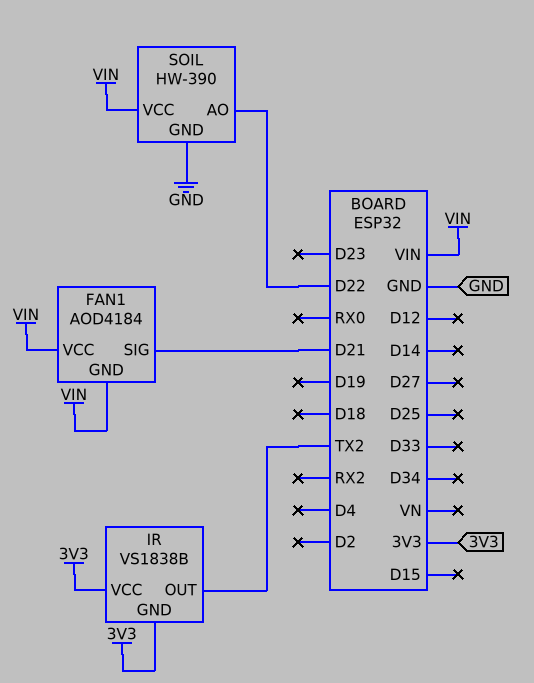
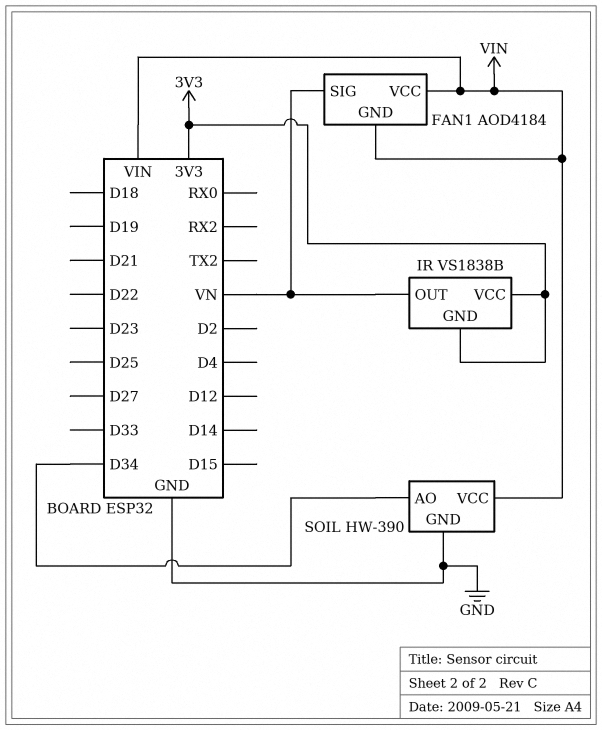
FAN1 pin SIG: D21 -> VN
IR pin OUT: TX2 -> VN
SOIL pin AO: D22 -> D34

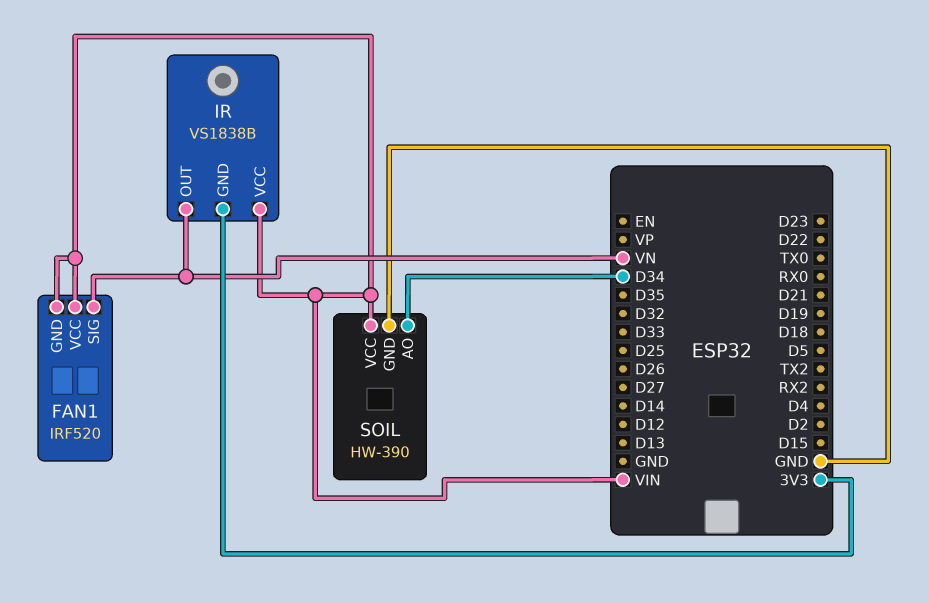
FAN1: AOD4184 -> IRF520
IR pin VCC: 3V3 -> VIN

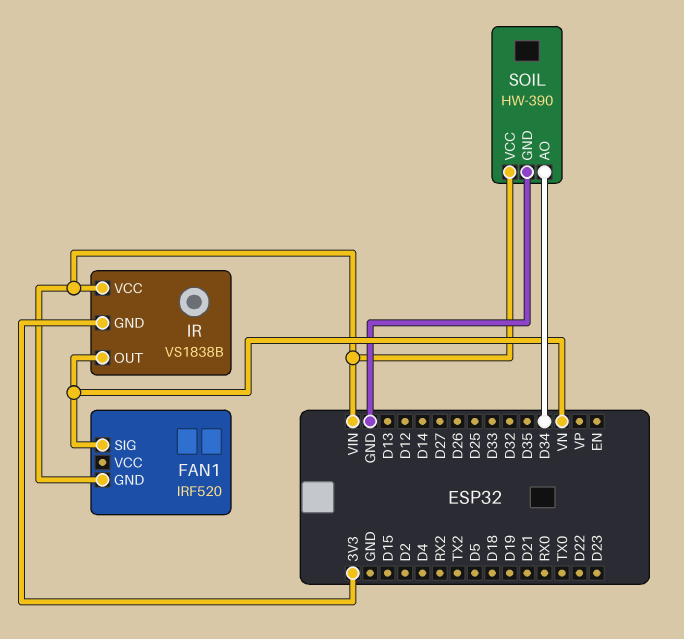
FAN1 pin VCC: VIN -> none

